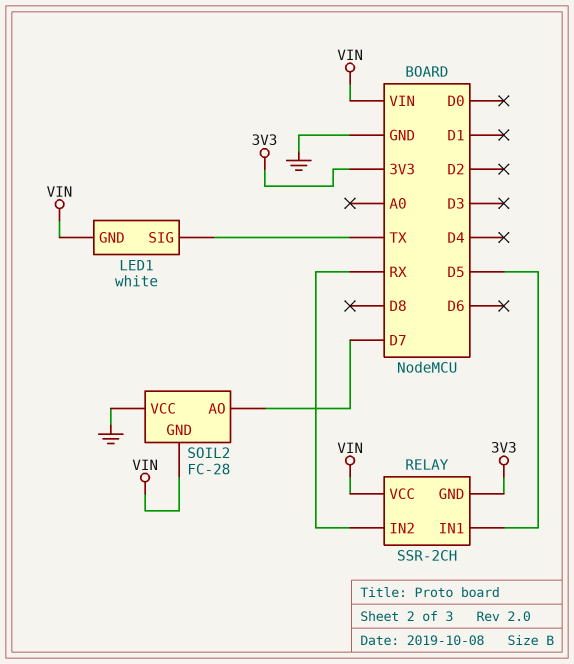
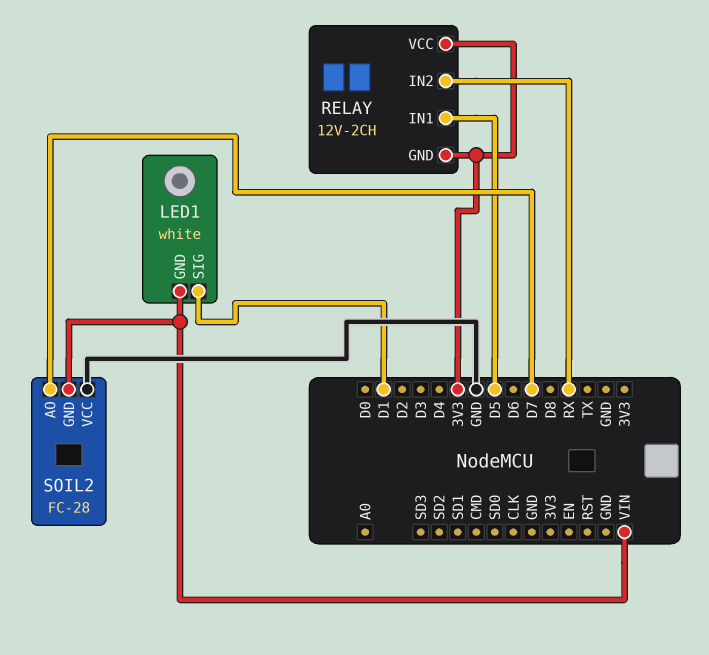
LED1 pin SIG: TX -> D1
RELAY: SSR-2CH -> 12V-2CH
RELAY pin VCC: VIN -> 3V3

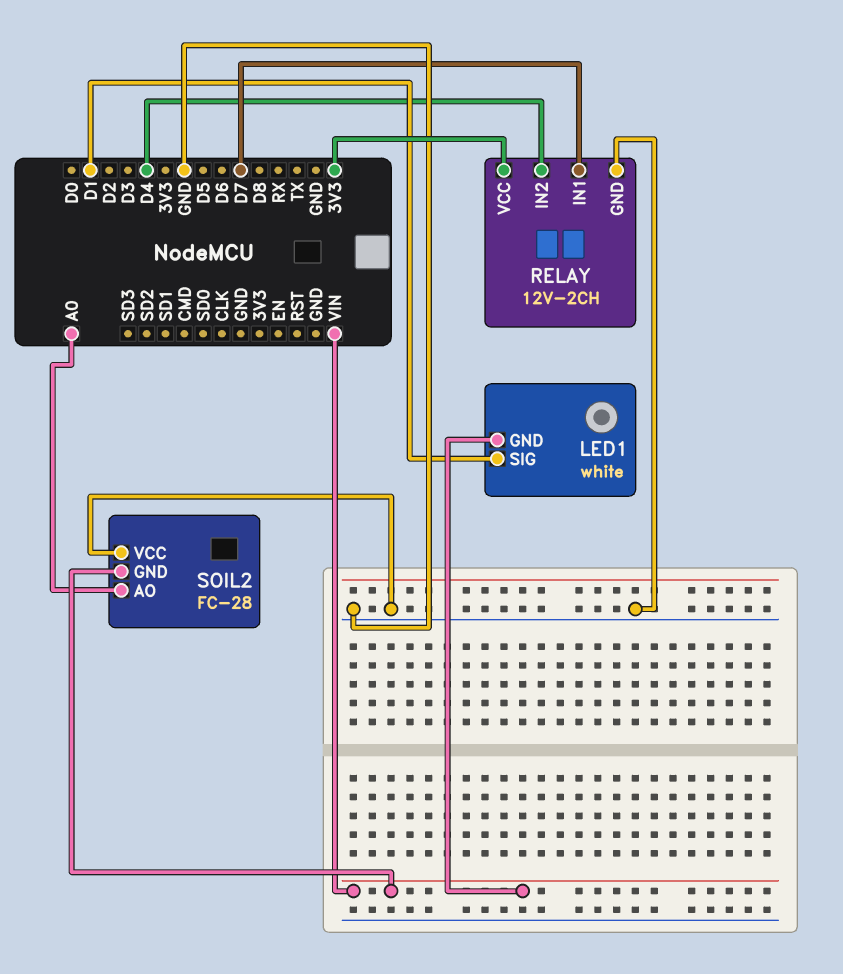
RELAY pin GND: 3V3 -> GND
RELAY pin IN1: D5 -> D7
RELAY pin IN2: RX -> D4
SOIL2 pin AO: D7 -> A0

